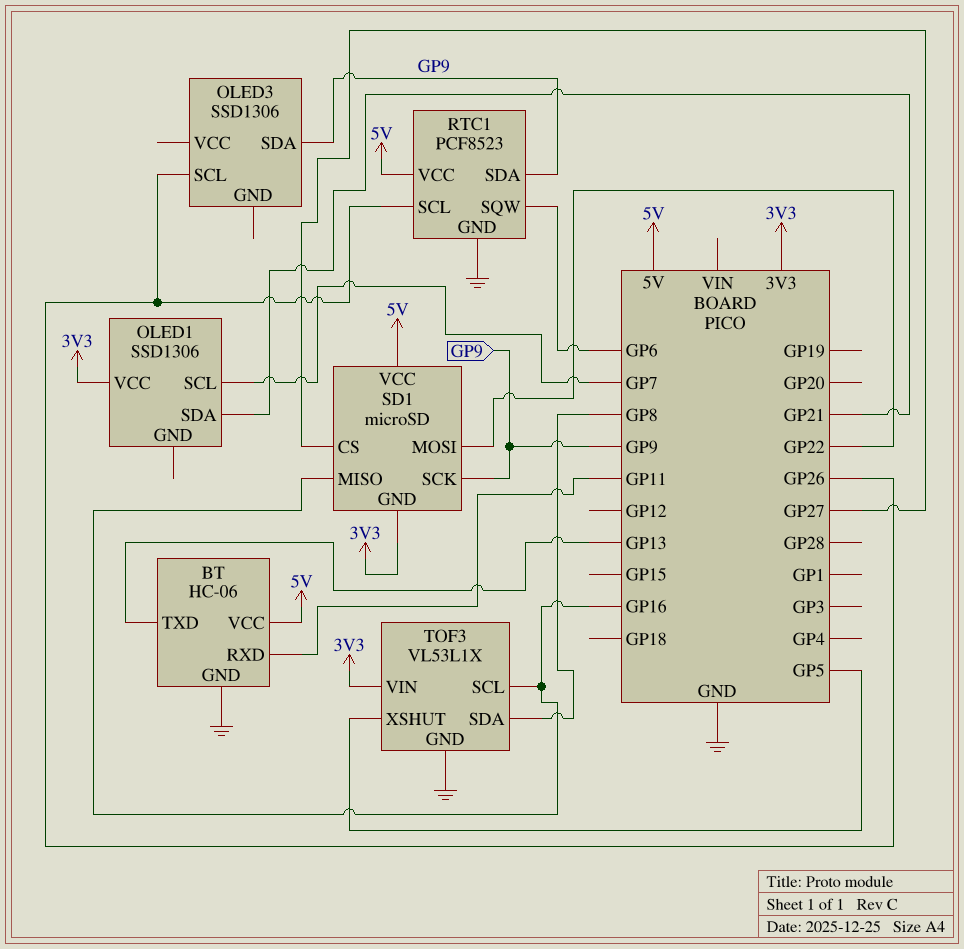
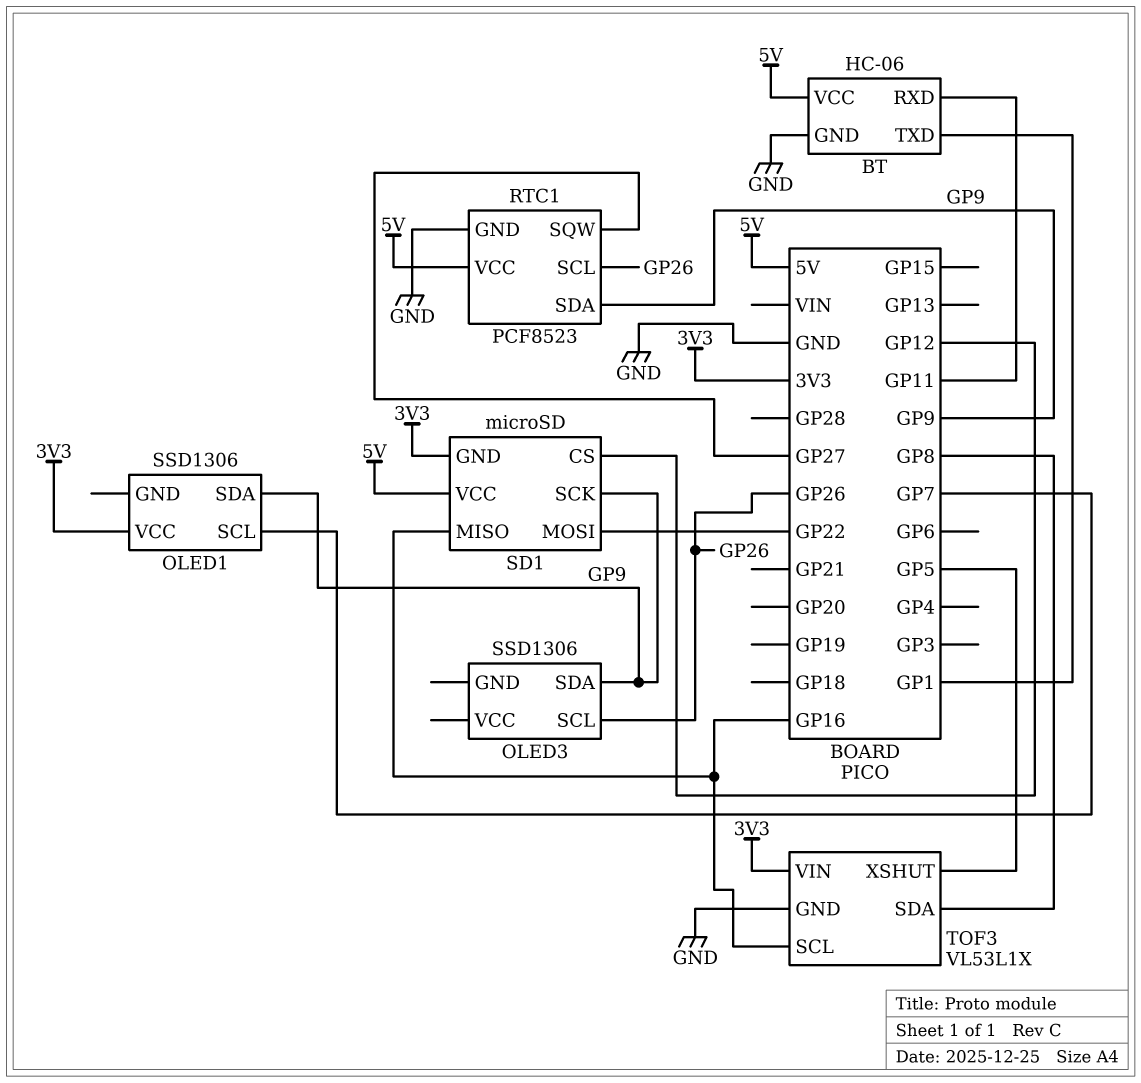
BT pin TXD: GP13 -> GP1
OLED1 pin SDA: GP21 -> GP9
RTC1 pin SQW: GP6 -> GP27
SD1 pin CS: GP27 -> GP12

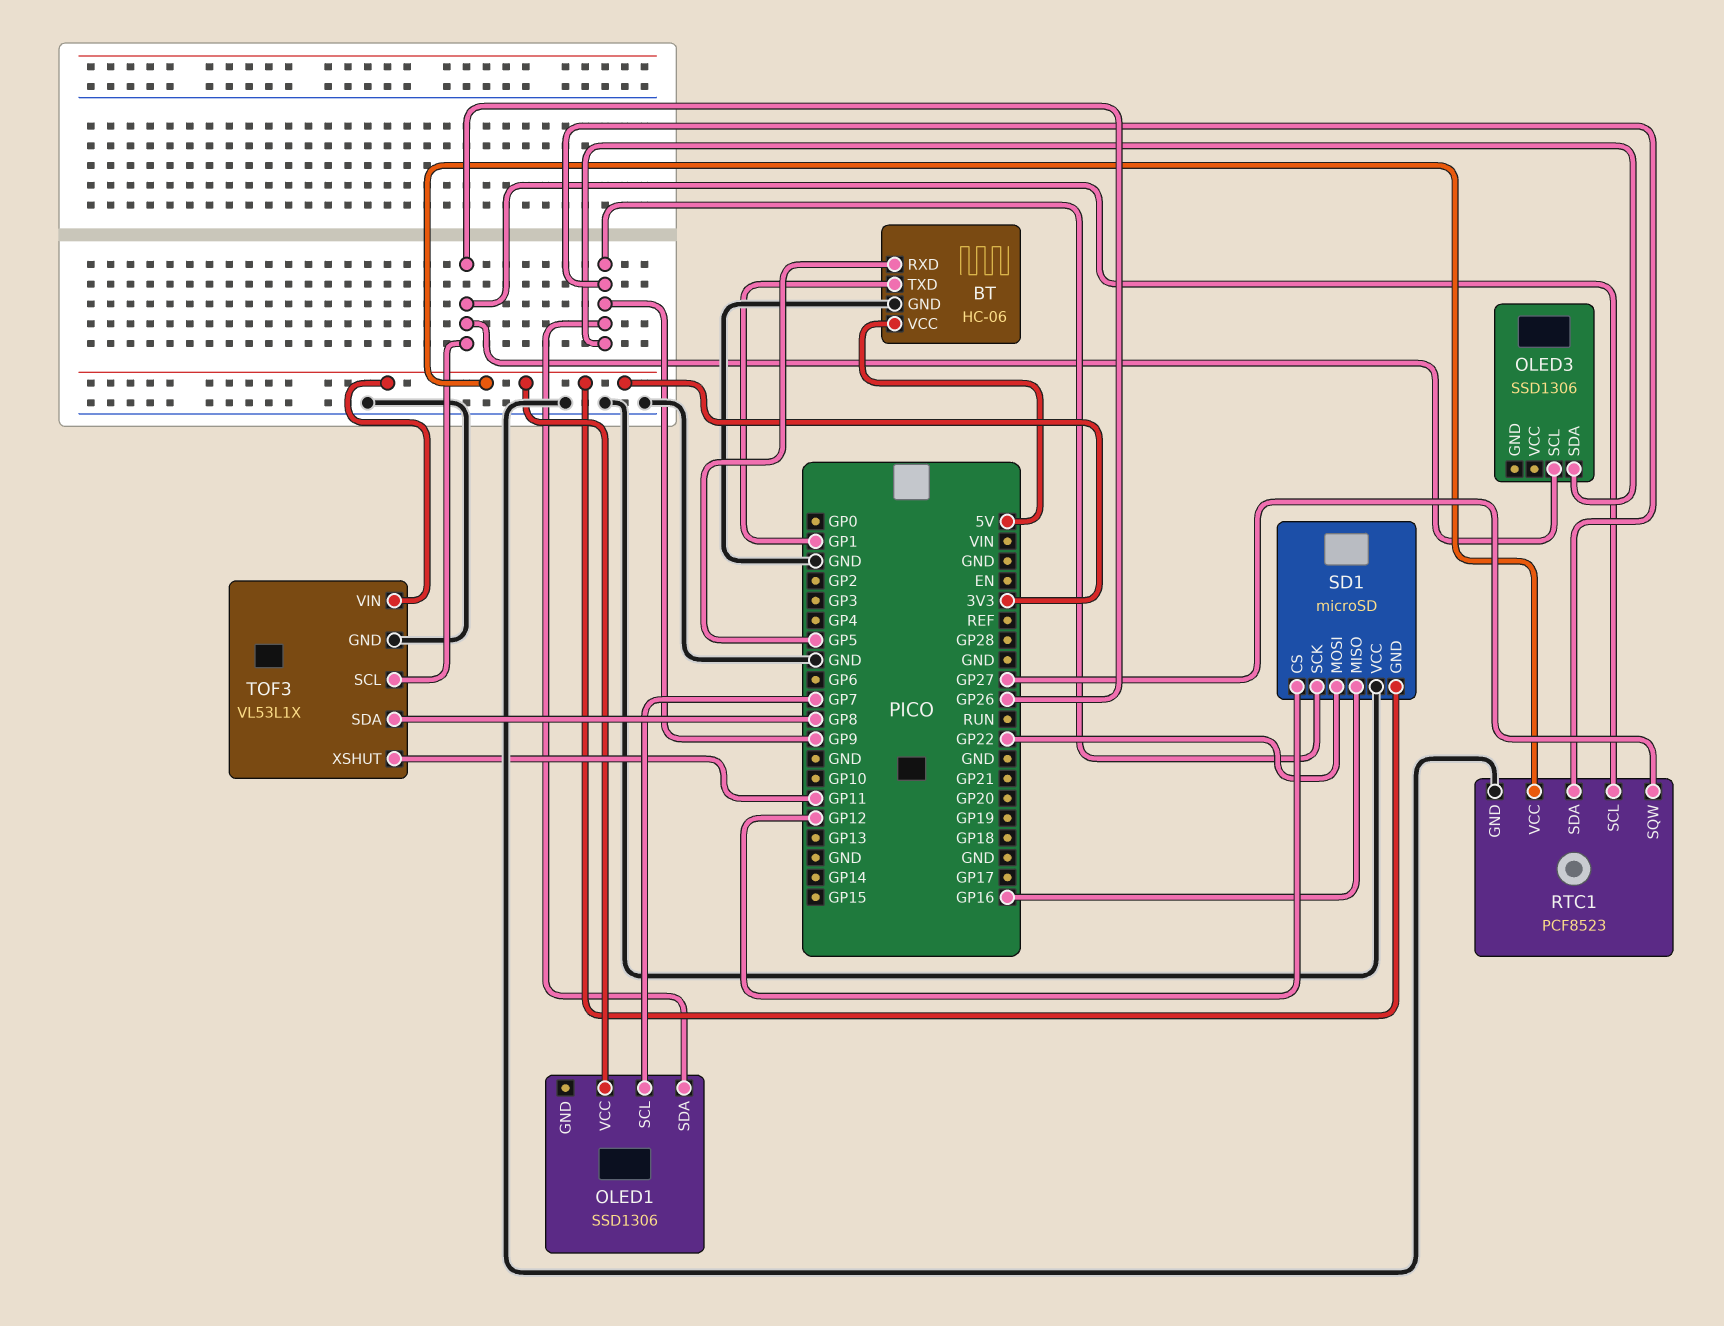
BT pin RXD: GP11 -> GP5
RTC1 pin VCC: 5V -> 3V3
SD1 pin VCC: 5V -> GND
TOF3 pin SCL: GP16 -> GP26
TOF3 pin XSHUT: GP5 -> GP11

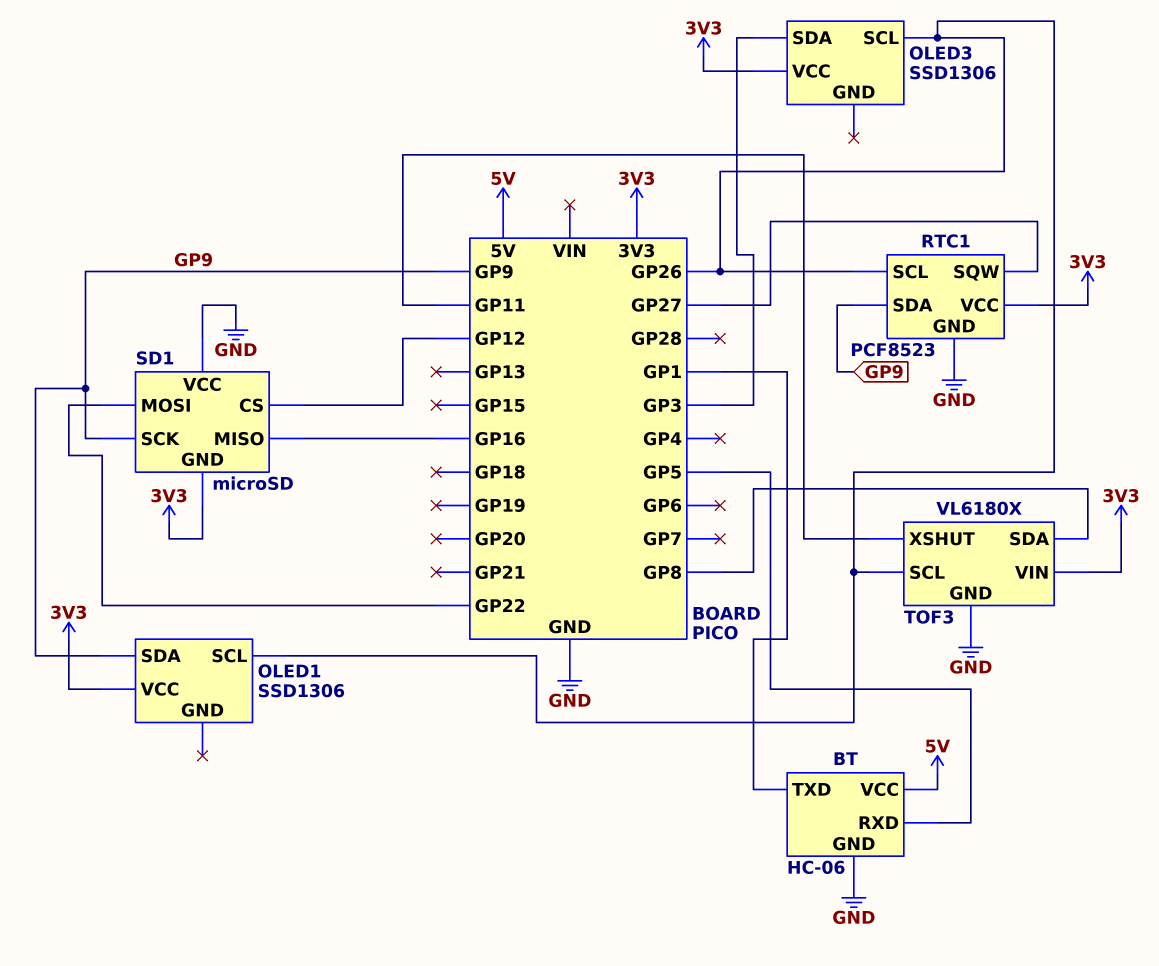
OLED1 pin SCL: GP7 -> GP26
OLED3 pin SDA: GP9 -> GP3
OLED3 pin VCC: none -> 3V3
TOF3: VL53L1X -> VL6180X

